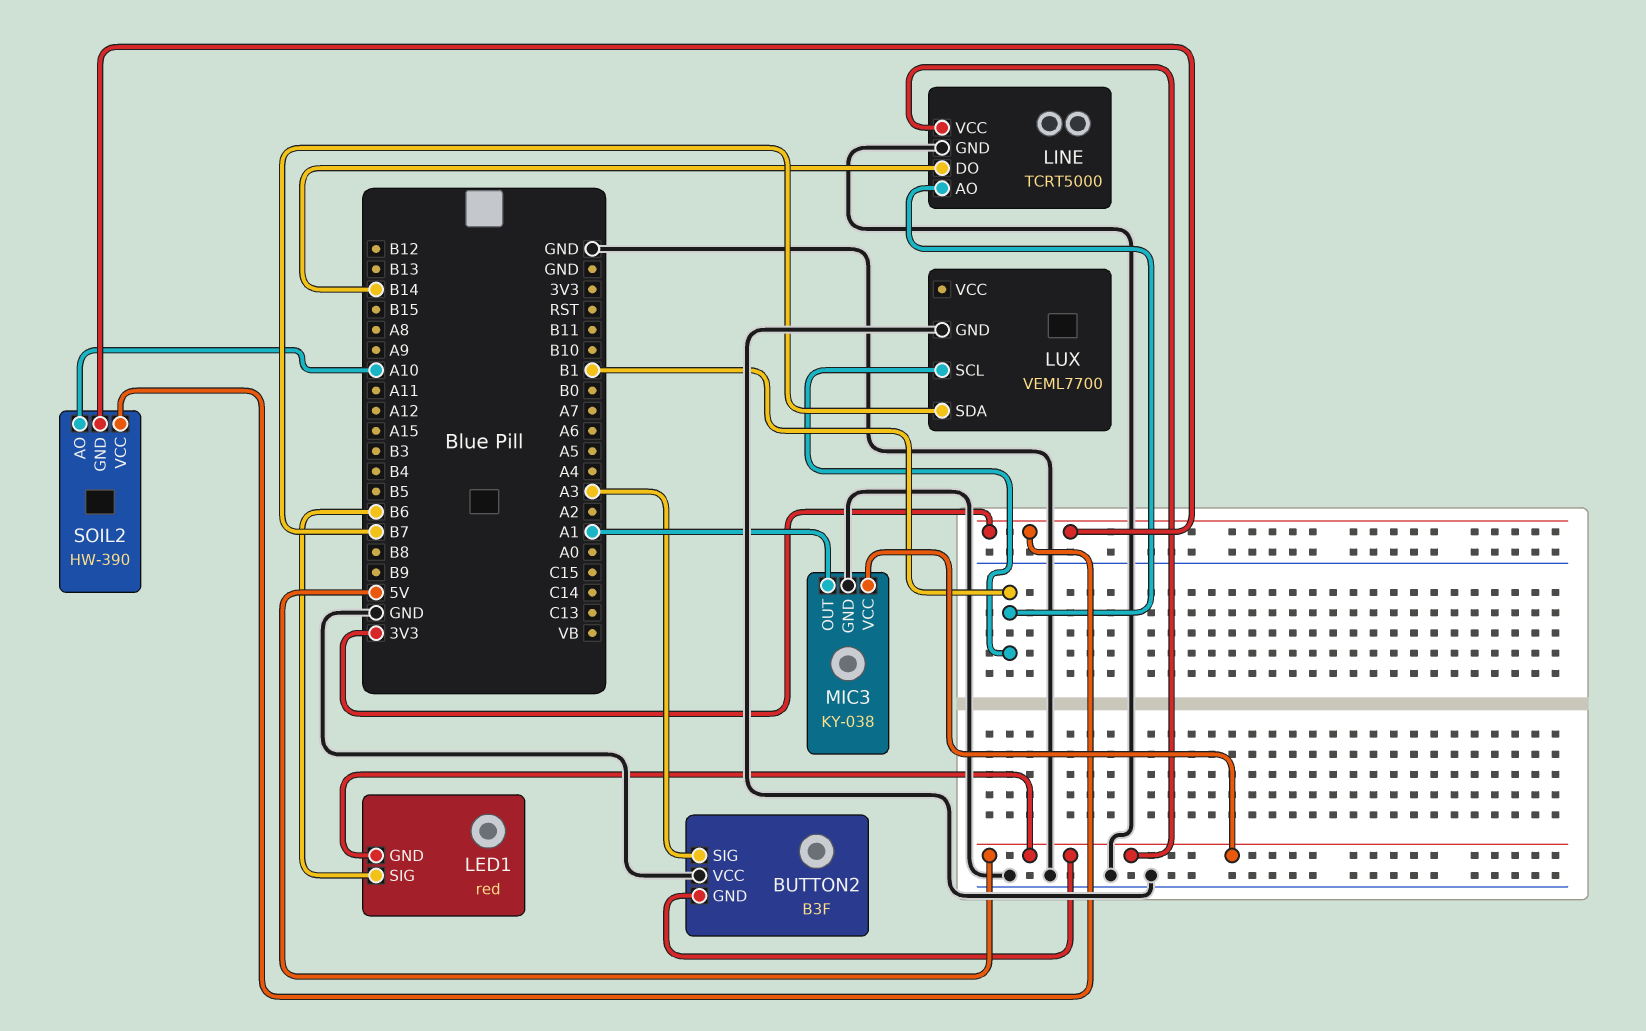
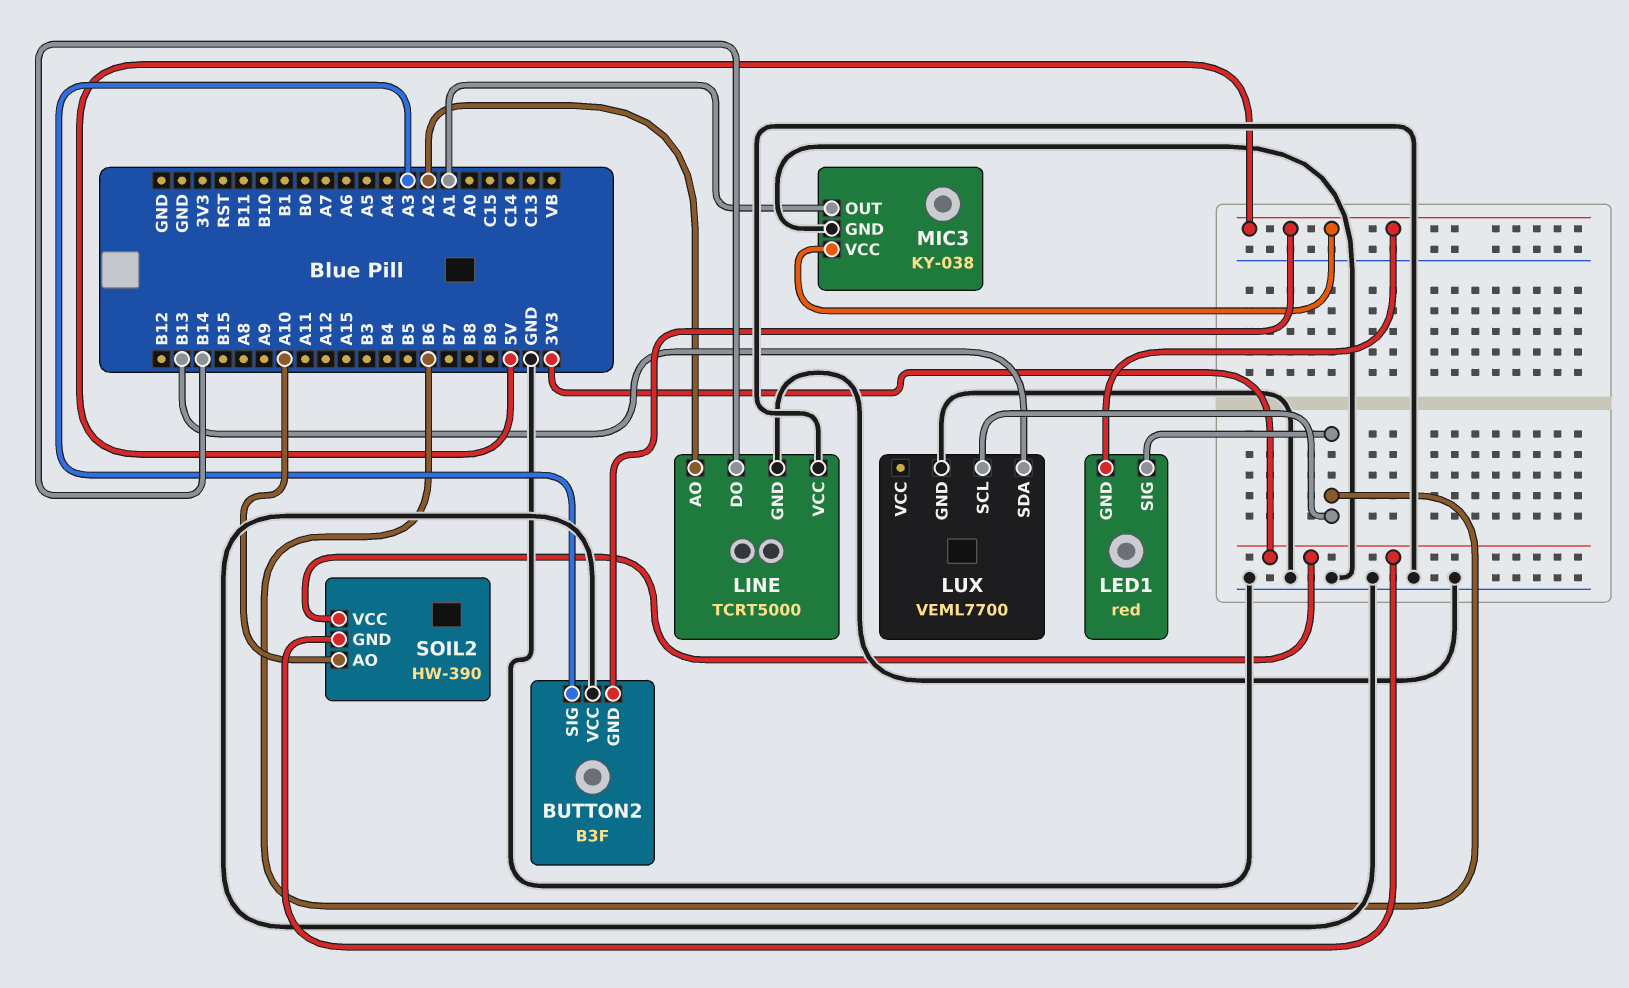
LINE pin AO: B1 -> A2
LINE pin VCC: 5V -> GND
LUX pin SCL: B1 -> B6
LUX pin SDA: B7 -> B13

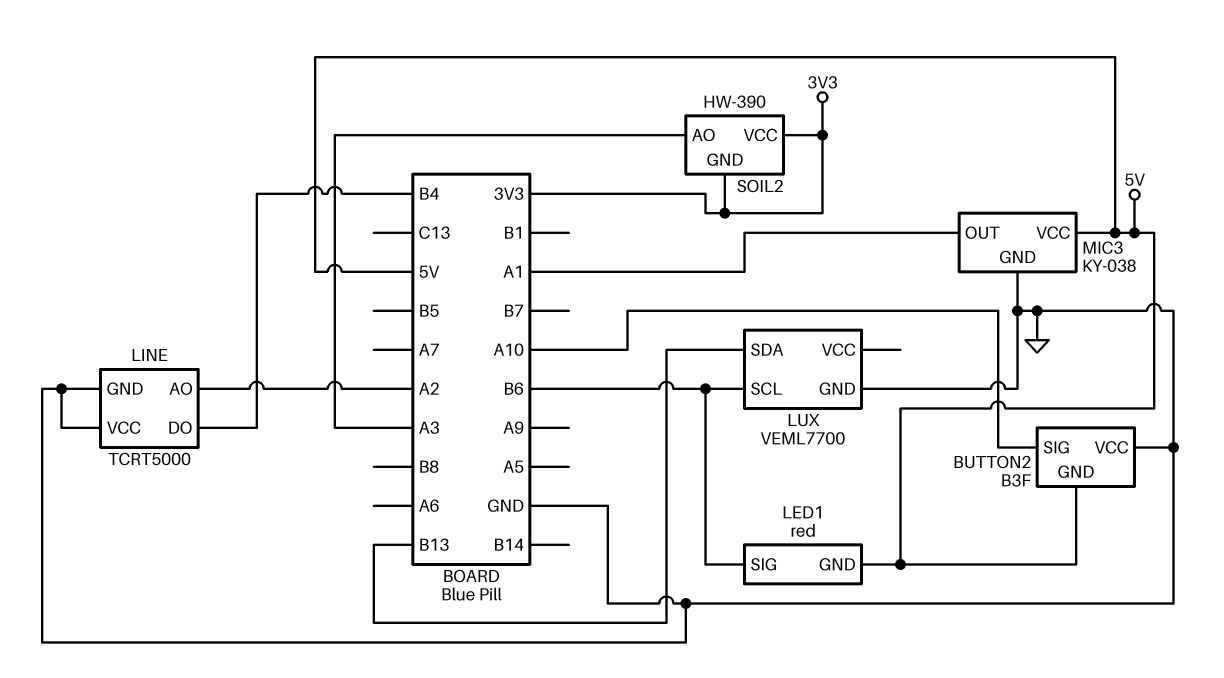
BUTTON2 pin SIG: A3 -> A10
LINE pin DO: B14 -> B4
SOIL2 pin AO: A10 -> A3

